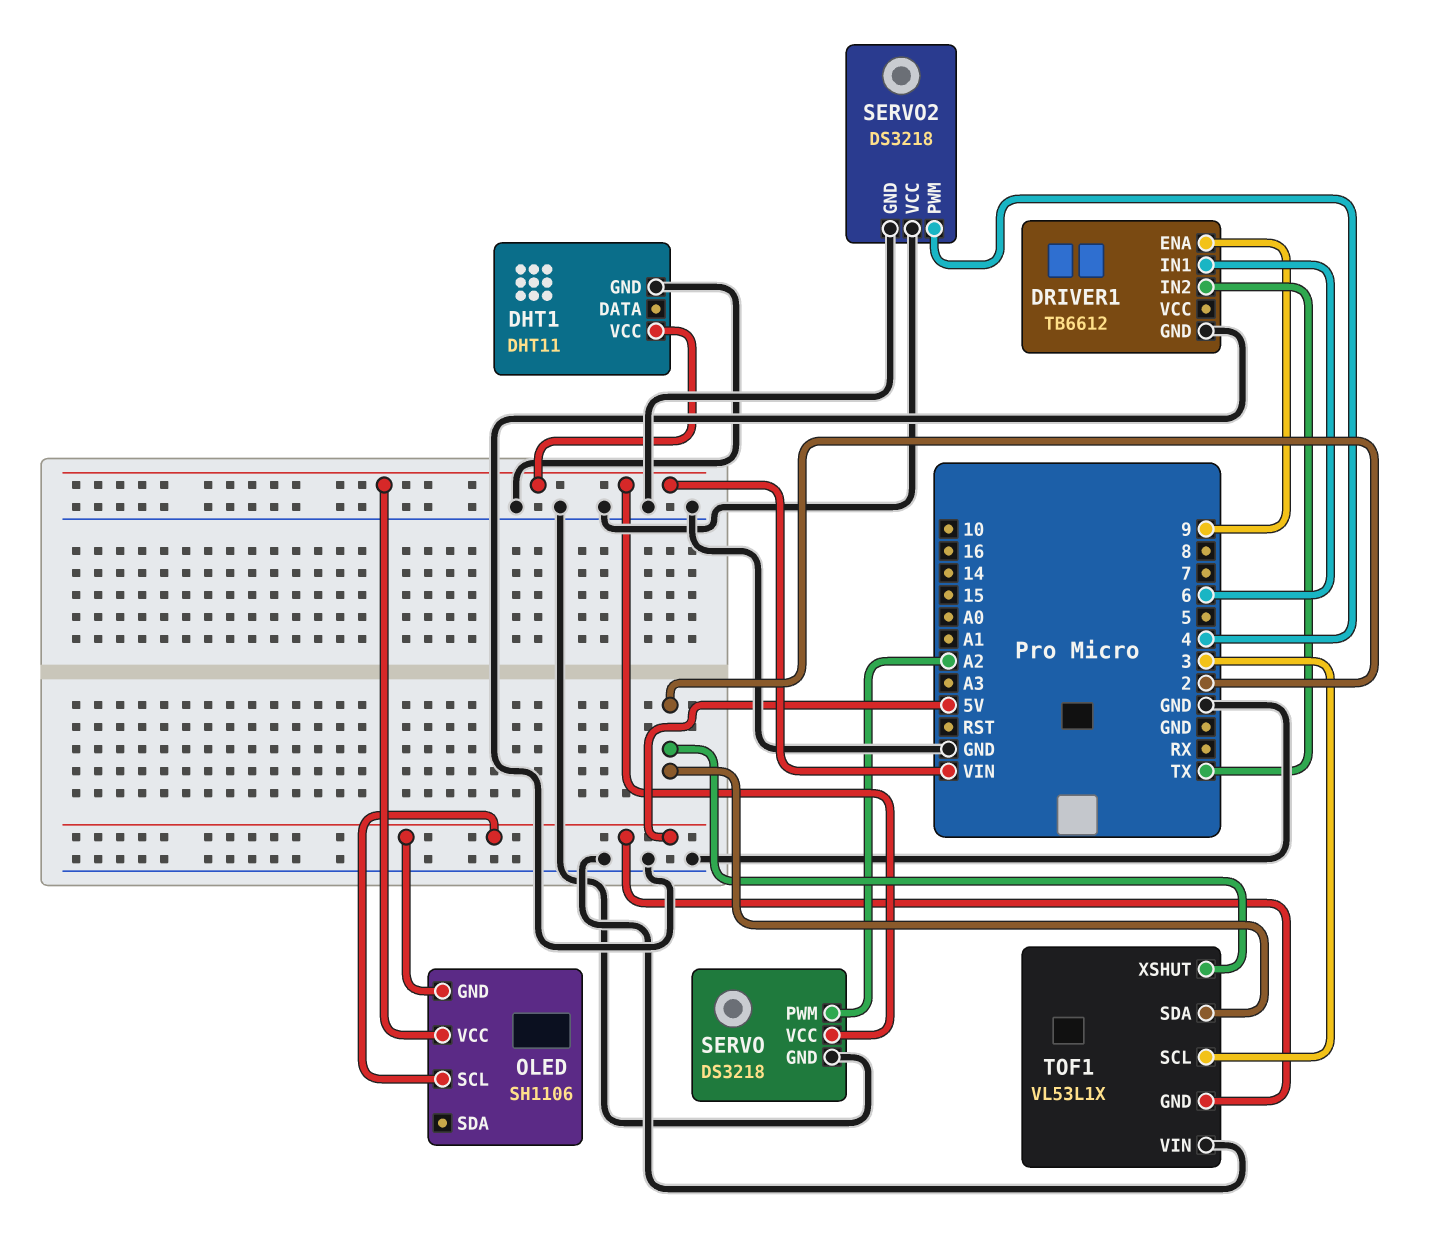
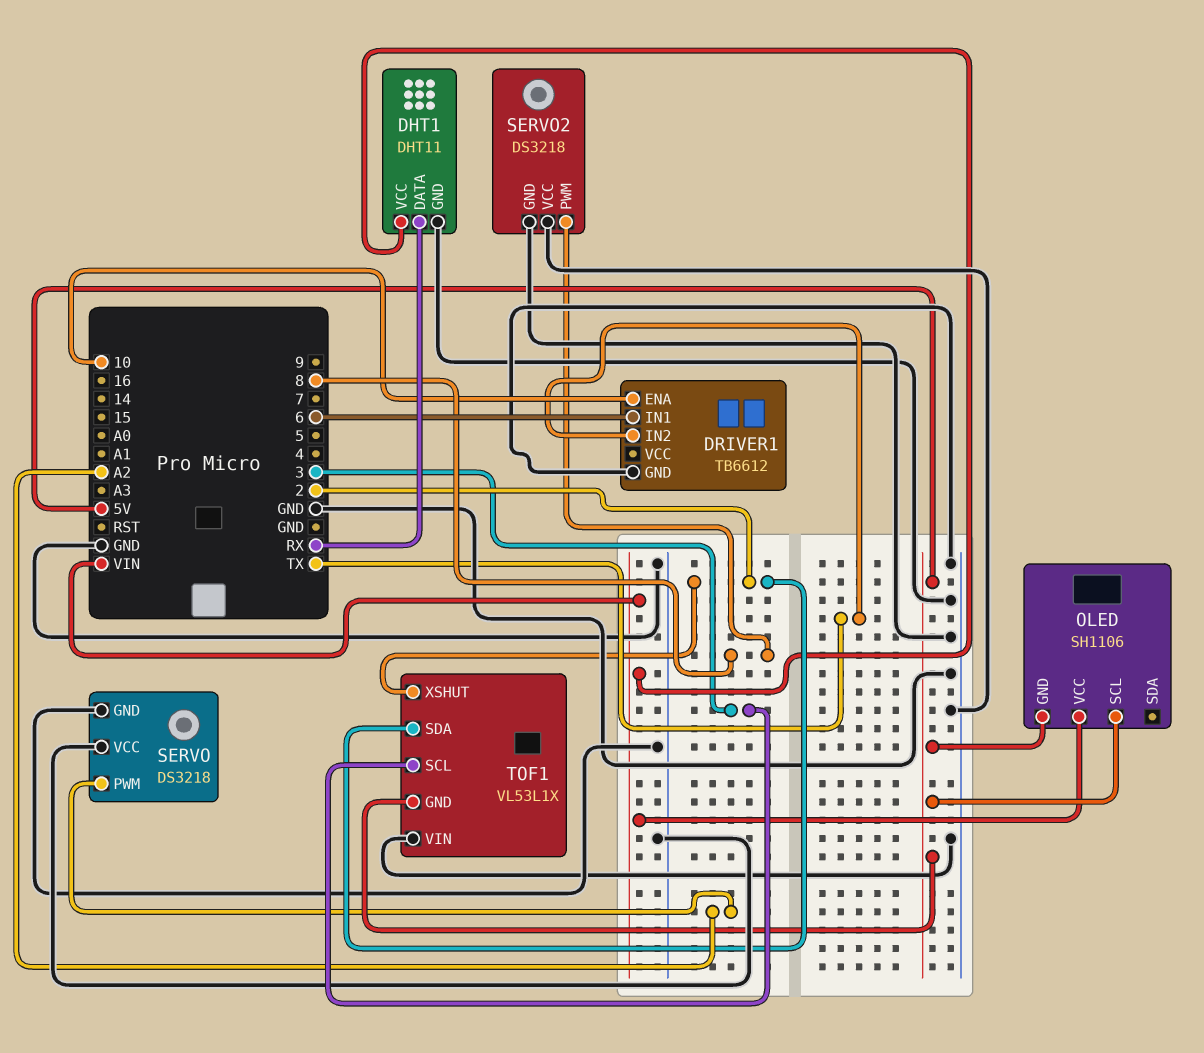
DHT1 pin DATA: none -> RX
DRIVER1 pin ENA: 9 -> 10
SERVO pin VCC: VIN -> GND
SERVO2 pin PWM: 4 -> 8

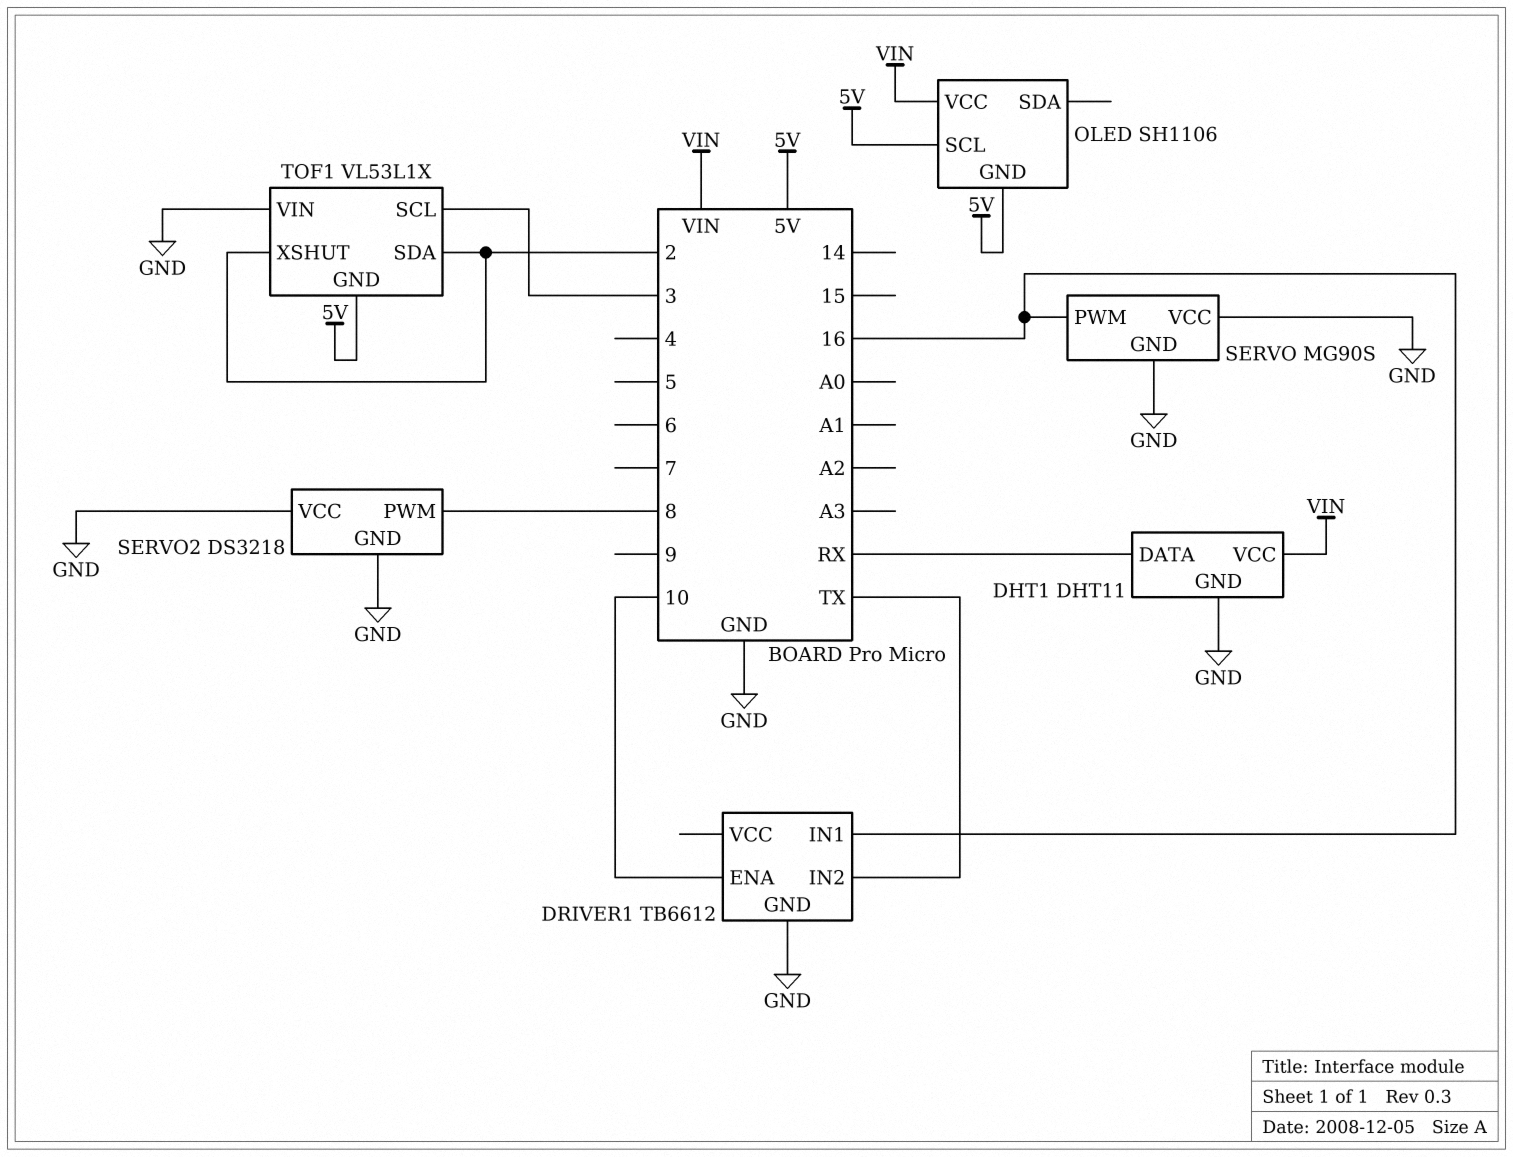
DRIVER1 pin IN1: 6 -> 16
SERVO: DS3218 -> MG90S
SERVO pin PWM: A2 -> 16

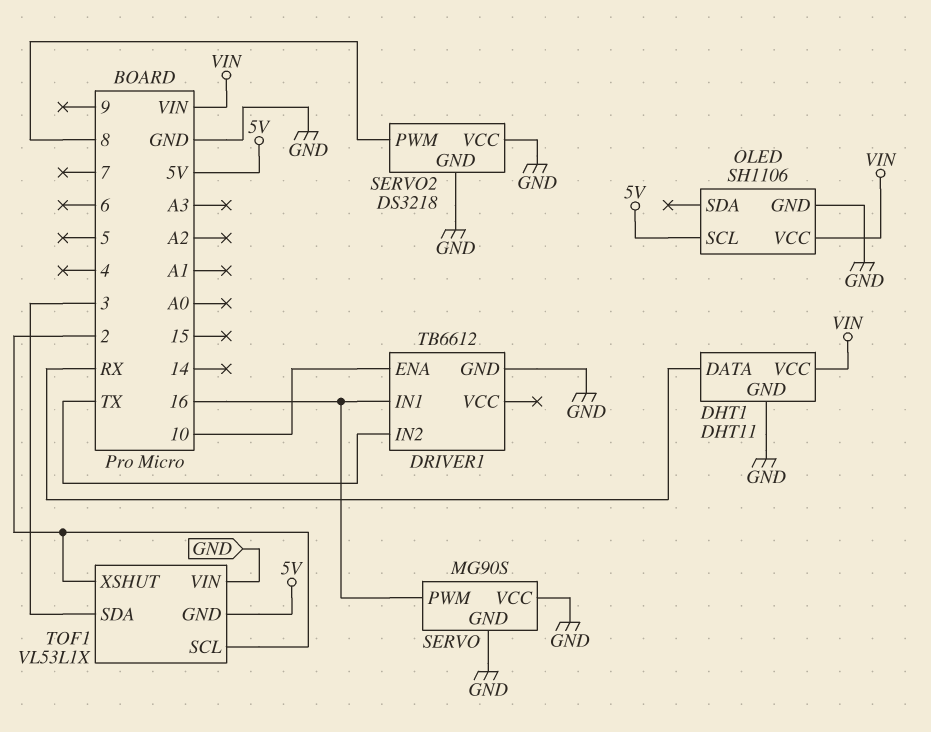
OLED pin GND: 5V -> GND
TOF1 pin SCL: 3 -> 2
TOF1 pin SDA: 2 -> 3

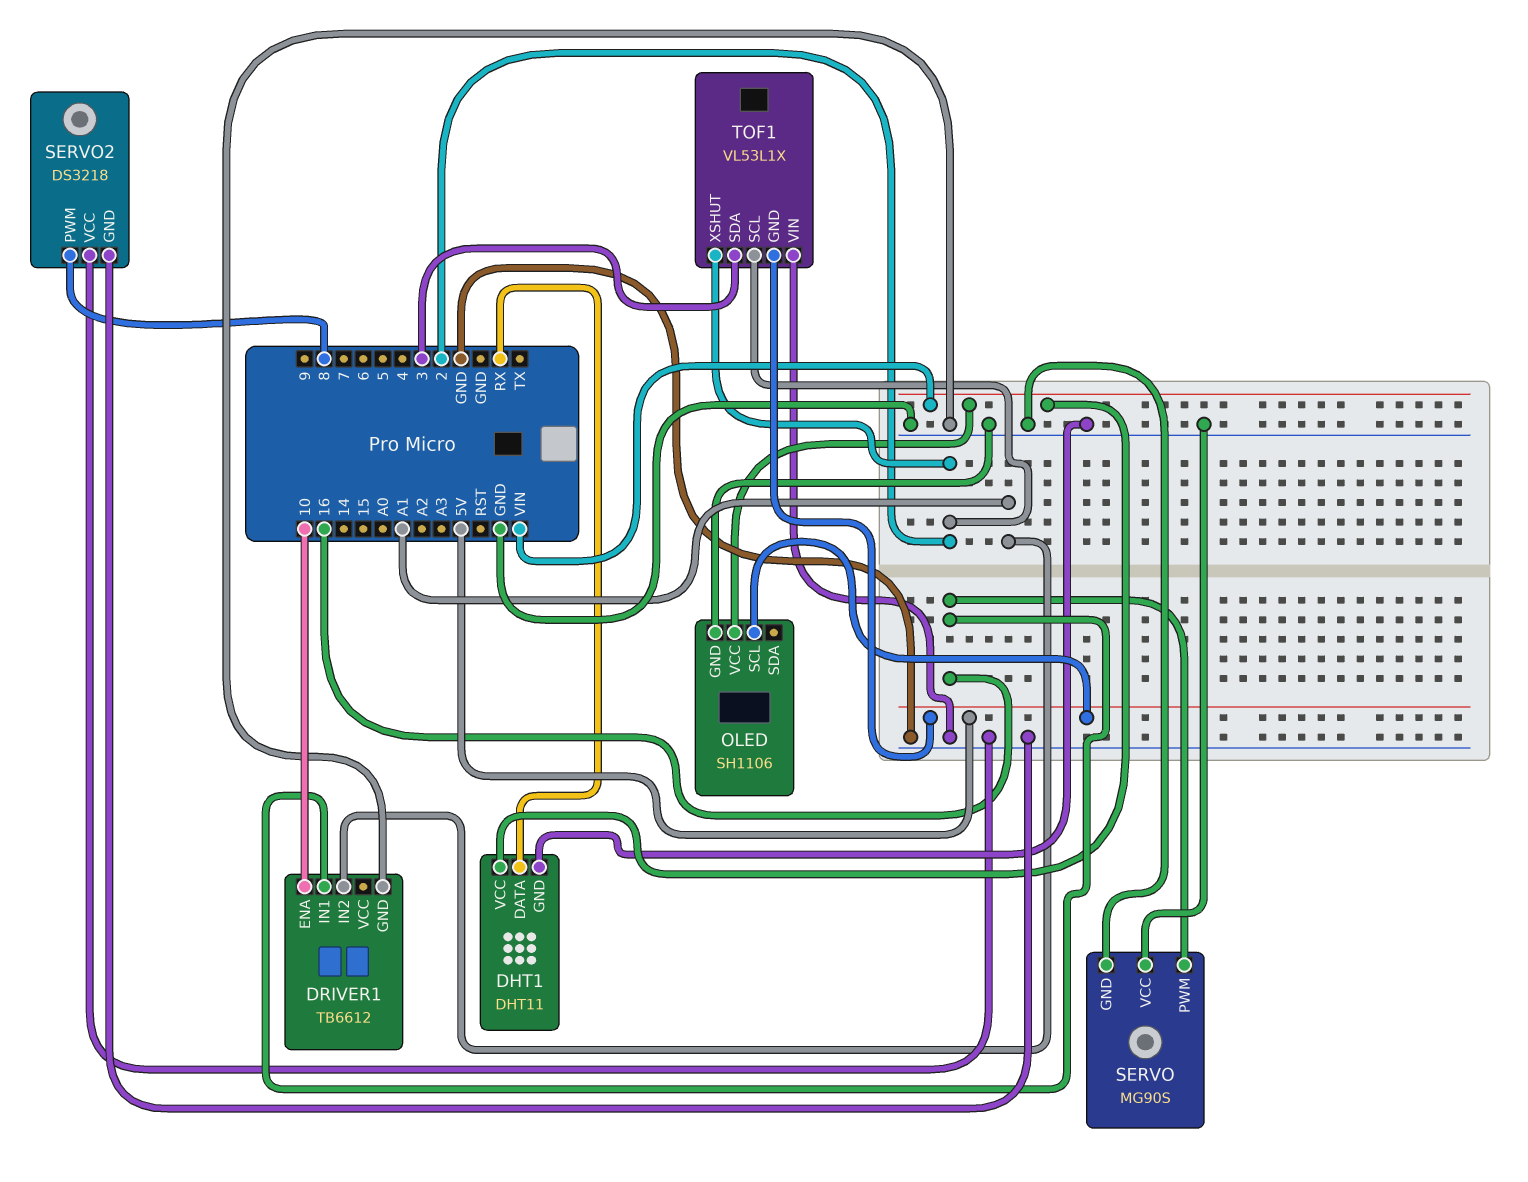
DRIVER1 pin IN2: TX -> A1

